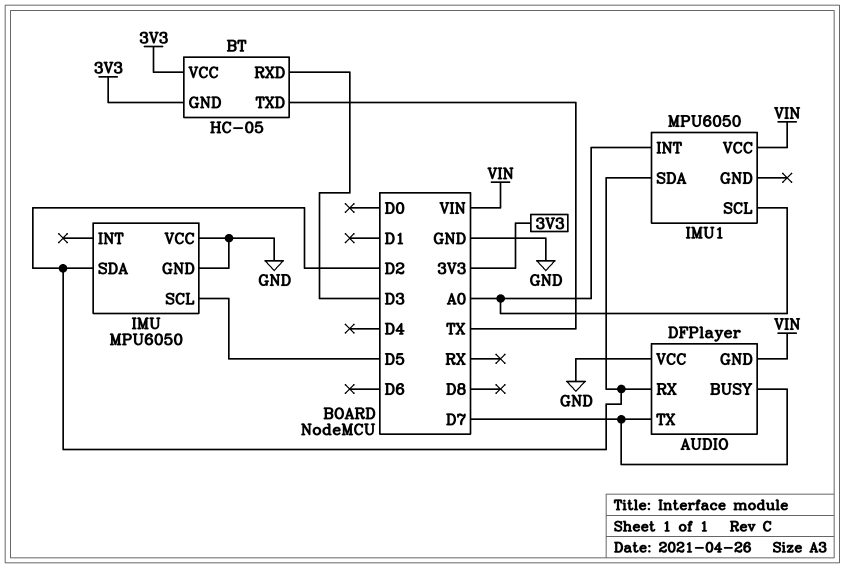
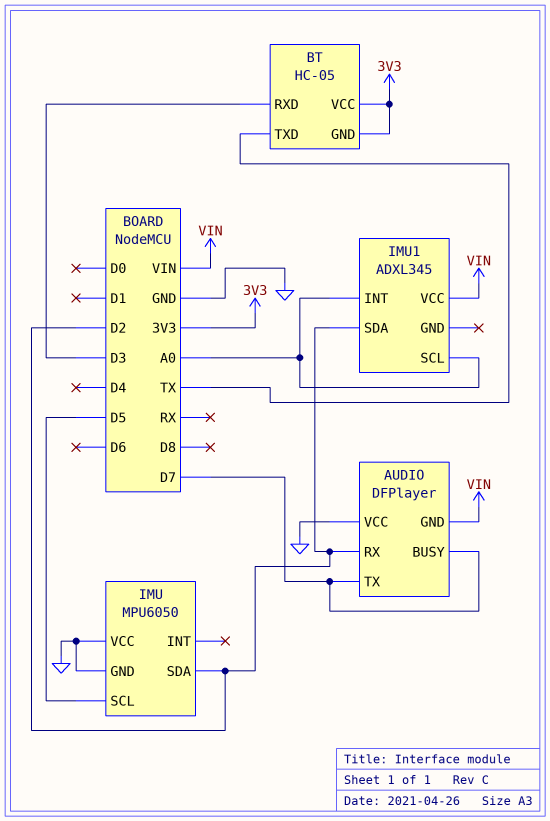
IMU1: MPU6050 -> ADXL345

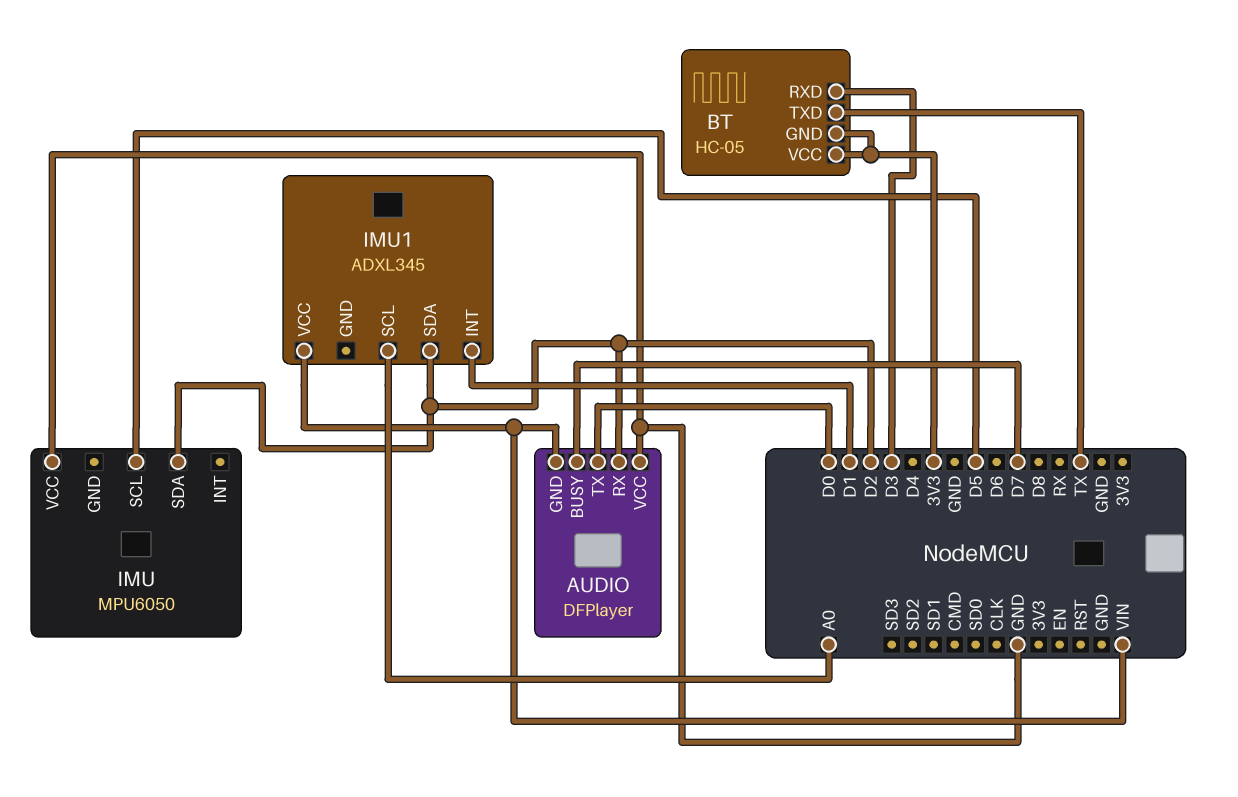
AUDIO pin TX: D7 -> D0
IMU pin GND: GND -> none
IMU1 pin INT: A0 -> D1

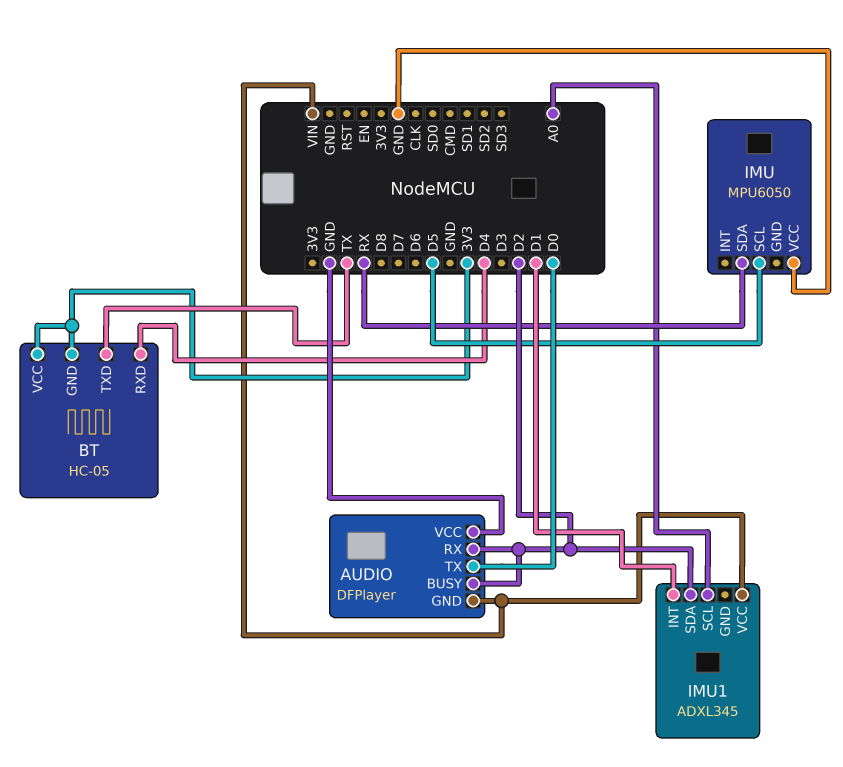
AUDIO pin BUSY: D7 -> D2
BT pin RXD: D3 -> D4
IMU pin SDA: D2 -> RX

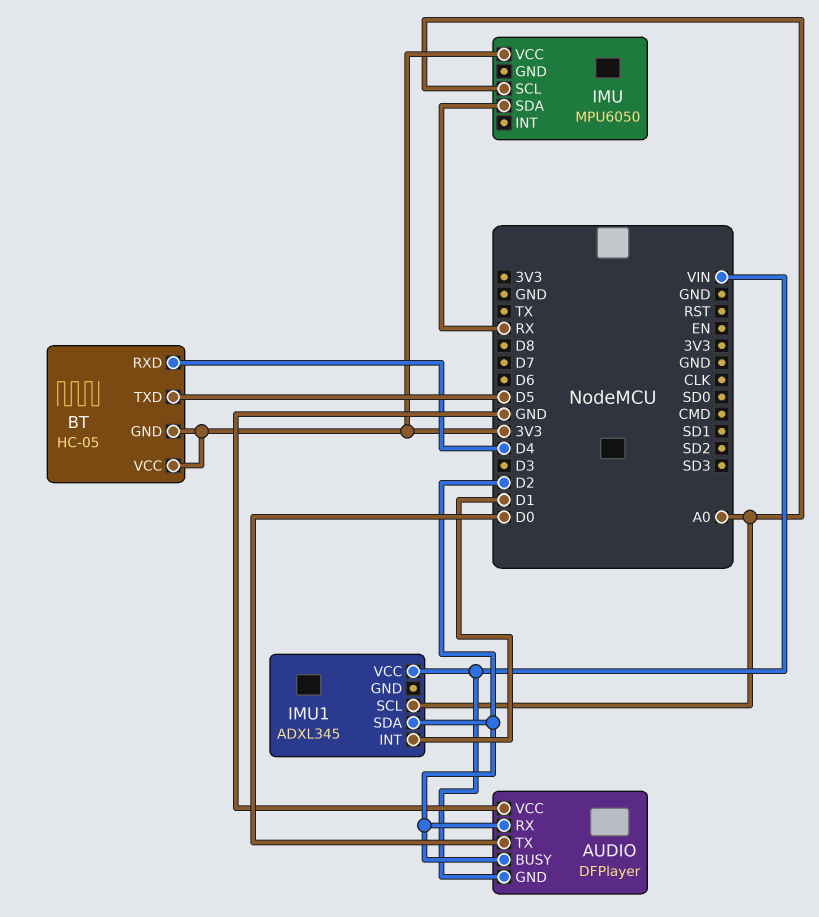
BT pin TXD: TX -> D5
IMU pin SCL: D5 -> A0
IMU pin VCC: GND -> 3V3

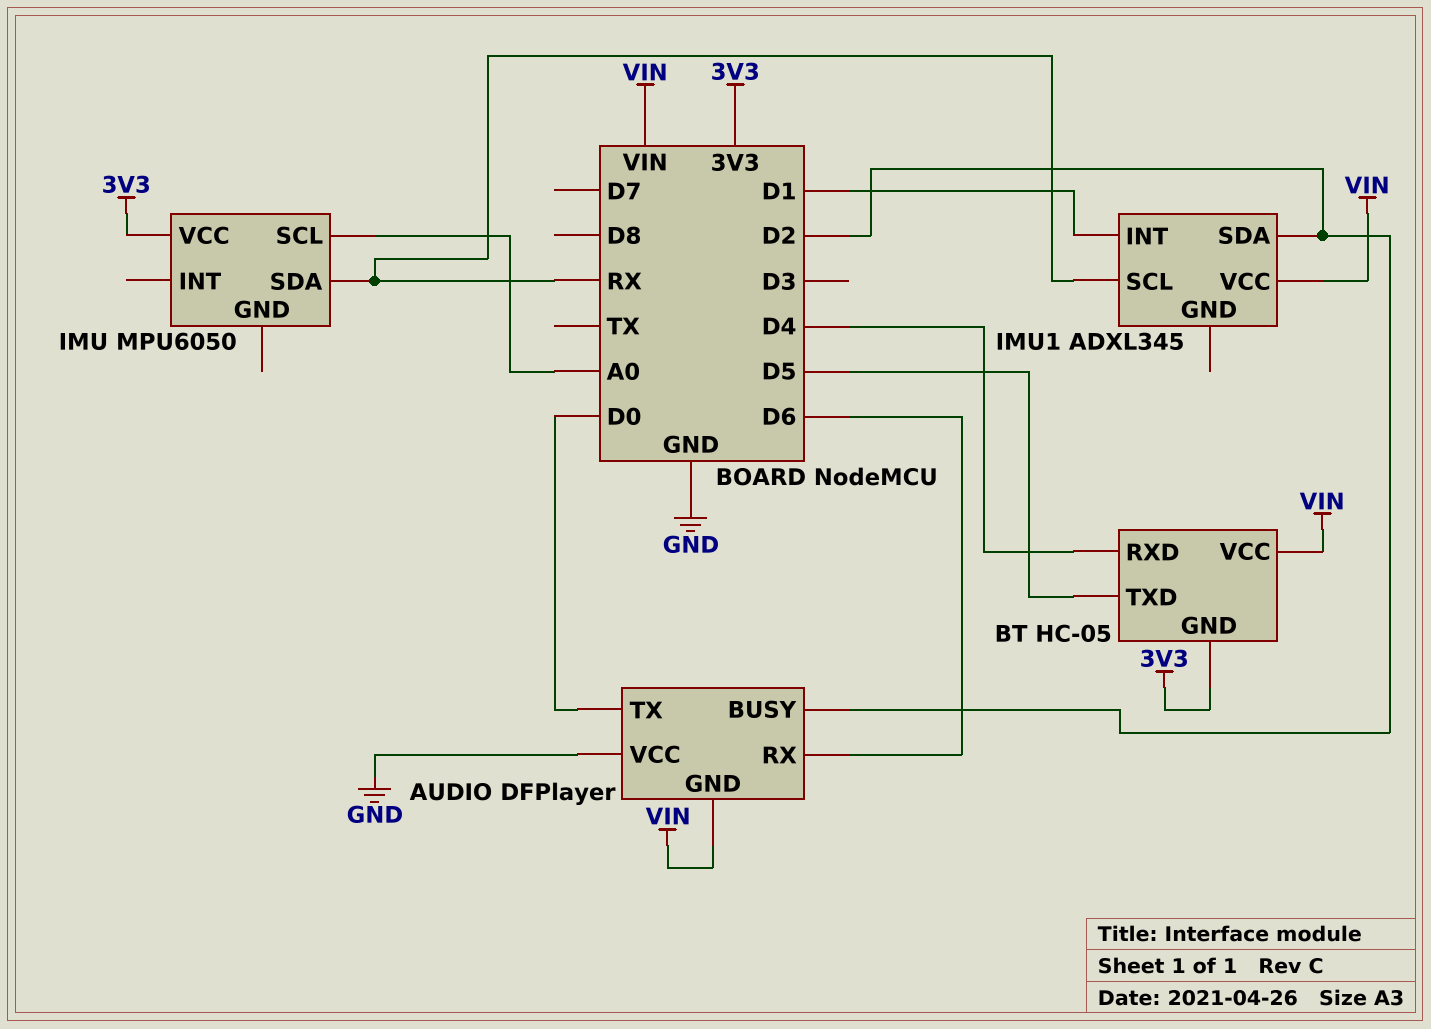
AUDIO pin RX: D2 -> D6
BT pin VCC: 3V3 -> VIN
IMU1 pin SCL: A0 -> RX

